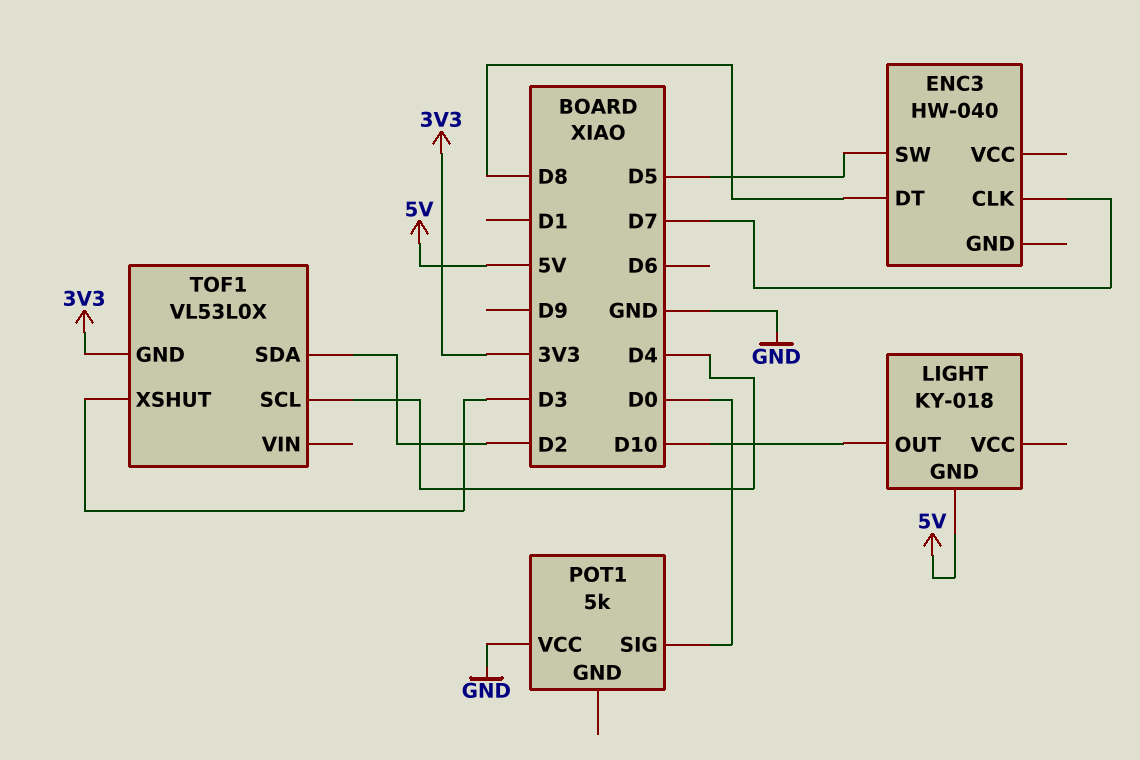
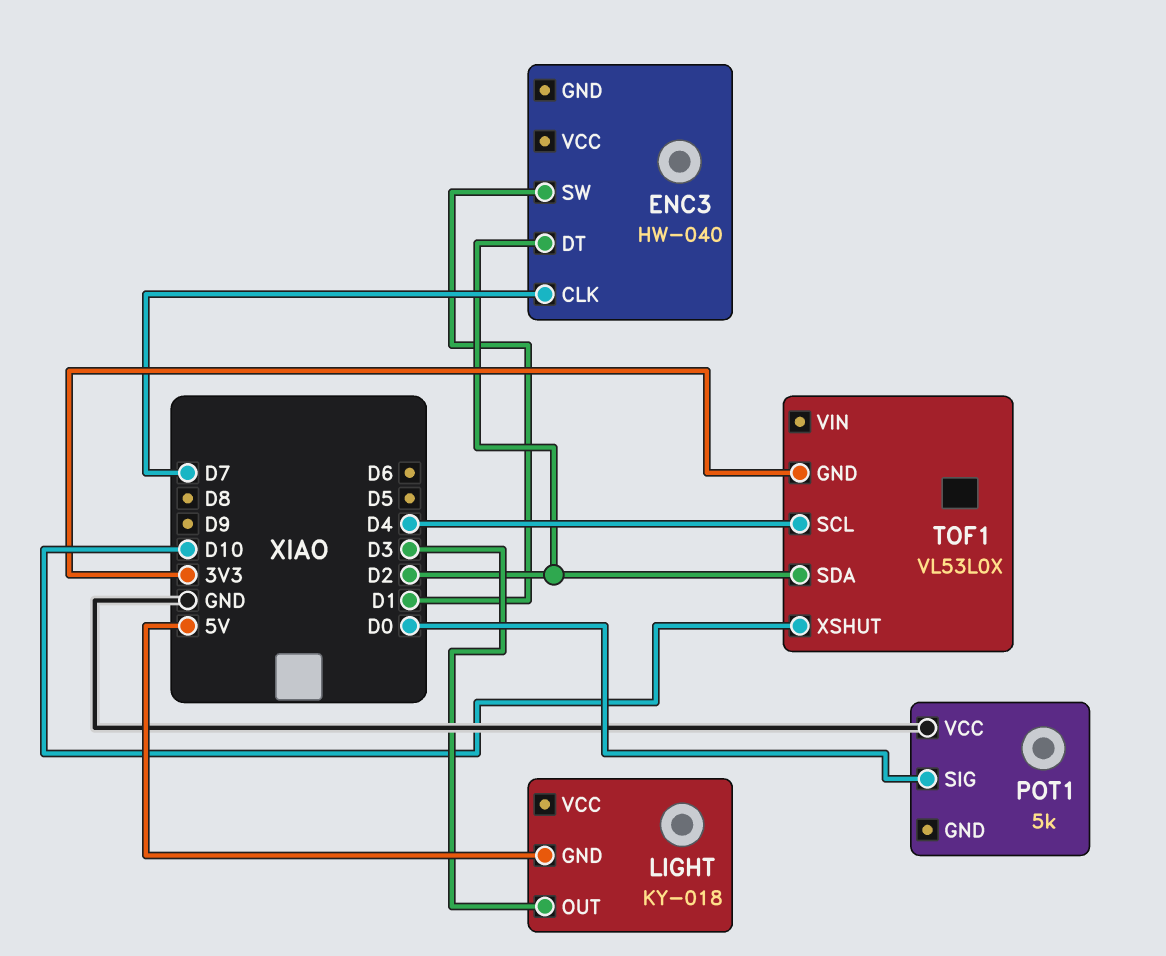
ENC3 pin DT: D8 -> D2
ENC3 pin SW: D5 -> D1
LIGHT pin OUT: D10 -> D3
TOF1 pin XSHUT: D3 -> D10

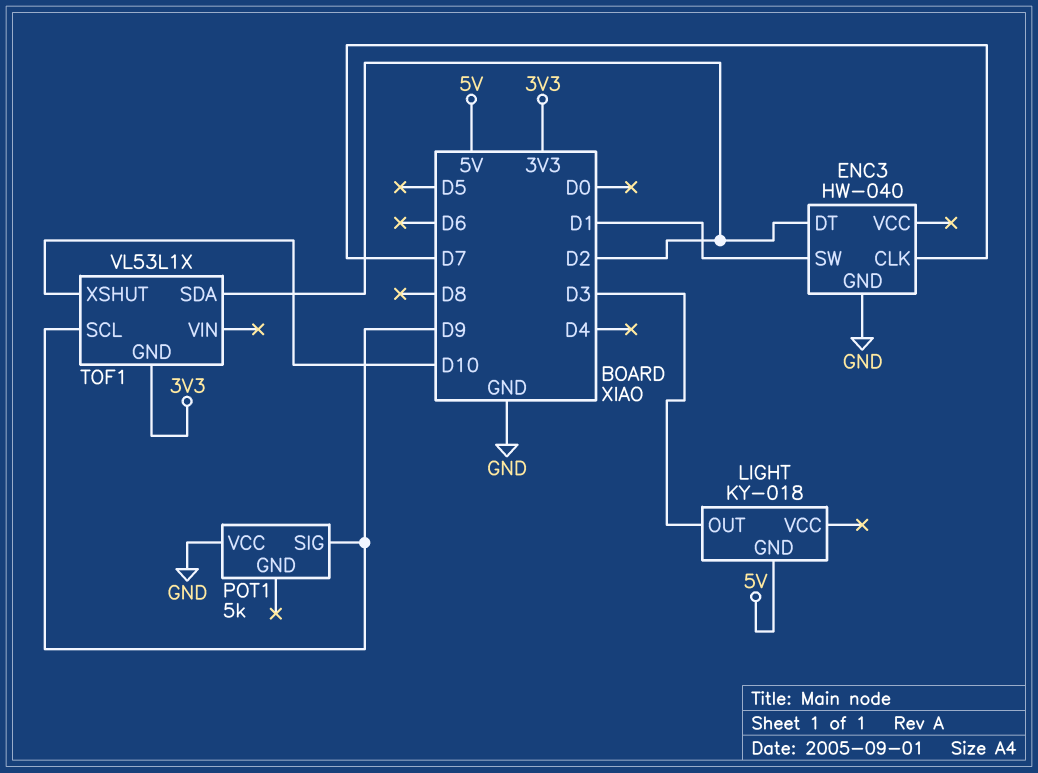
ENC3 pin GND: none -> GND
POT1 pin SIG: D0 -> D9
TOF1: VL53L0X -> VL53L1X
TOF1 pin SCL: D4 -> D9

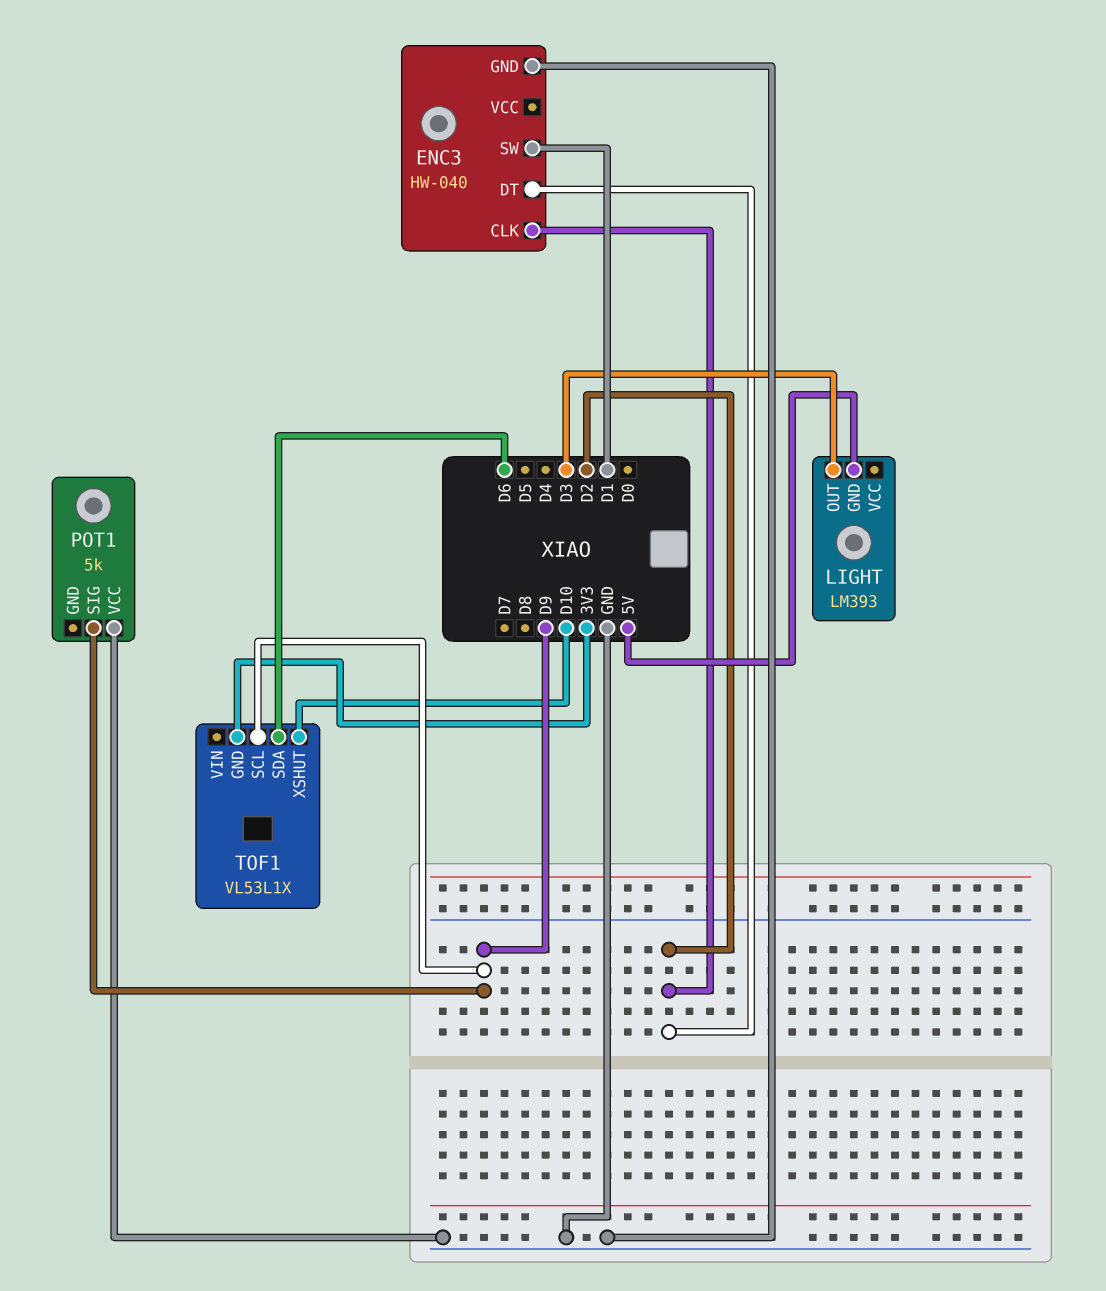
ENC3 pin CLK: D7 -> D2
LIGHT: KY-018 -> LM393
TOF1 pin SDA: D2 -> D6

